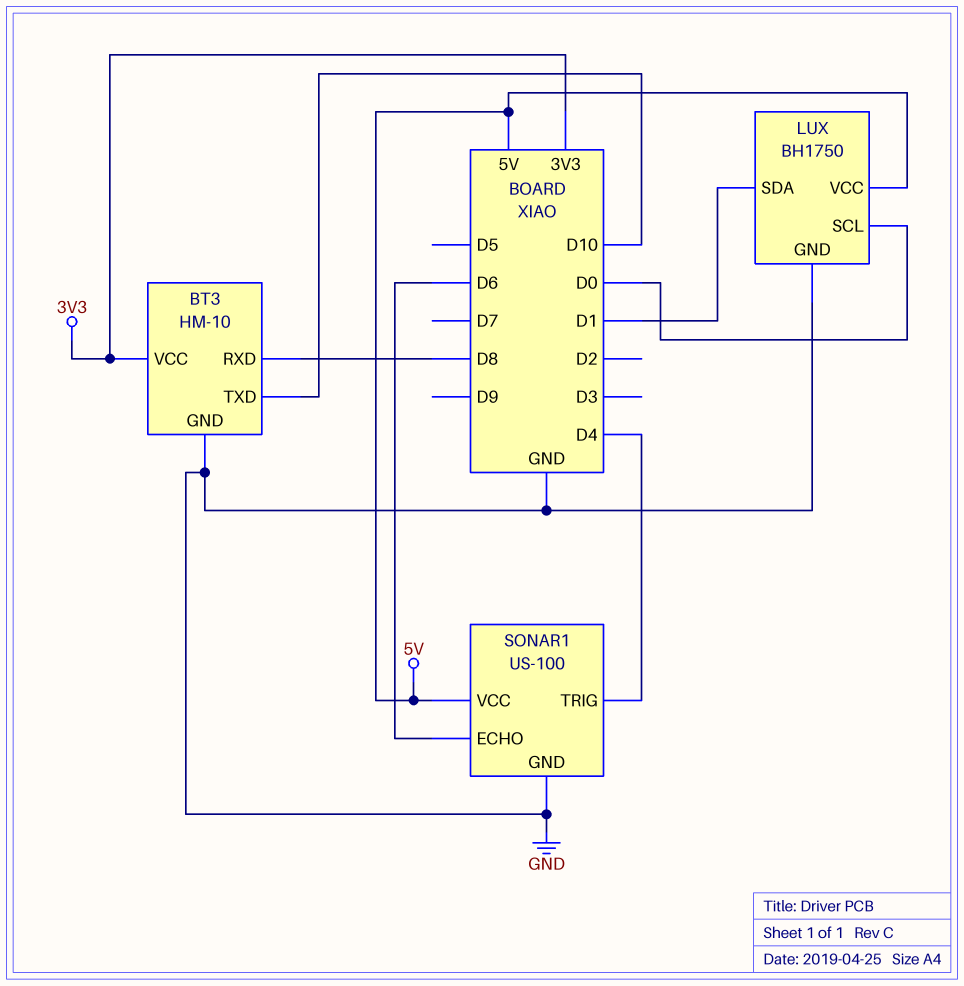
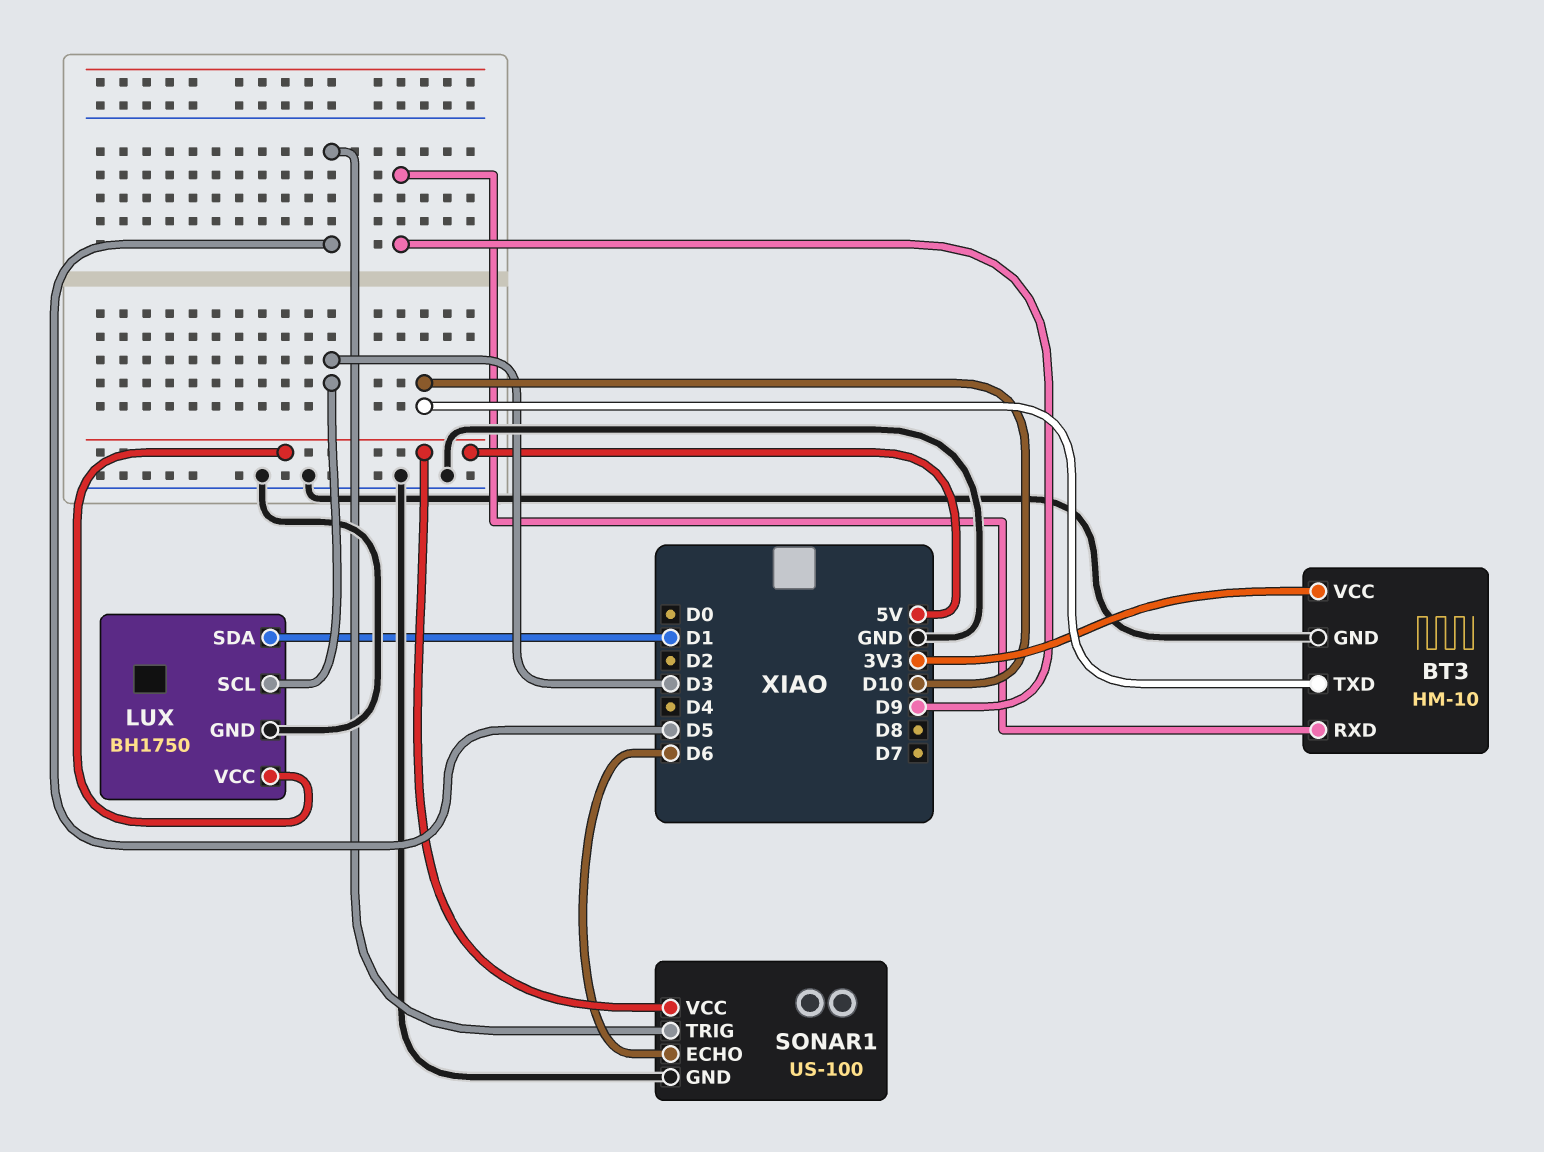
BT3 pin RXD: D8 -> D9
LUX pin SCL: D0 -> D3
SONAR1 pin TRIG: D4 -> D5

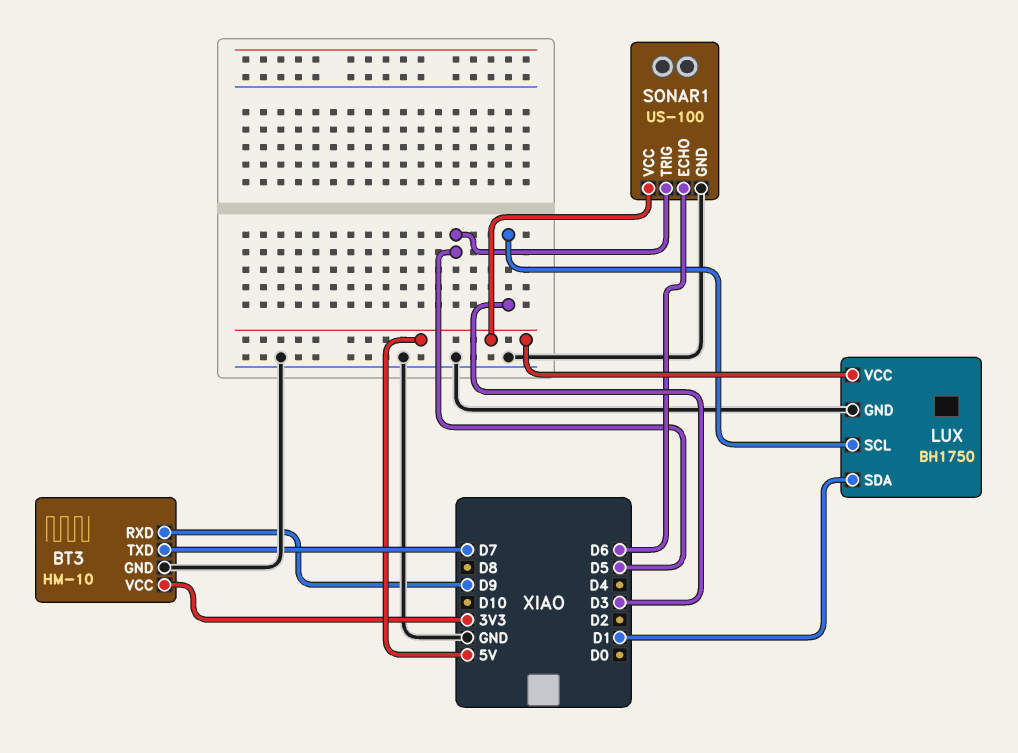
BT3 pin TXD: D10 -> D7

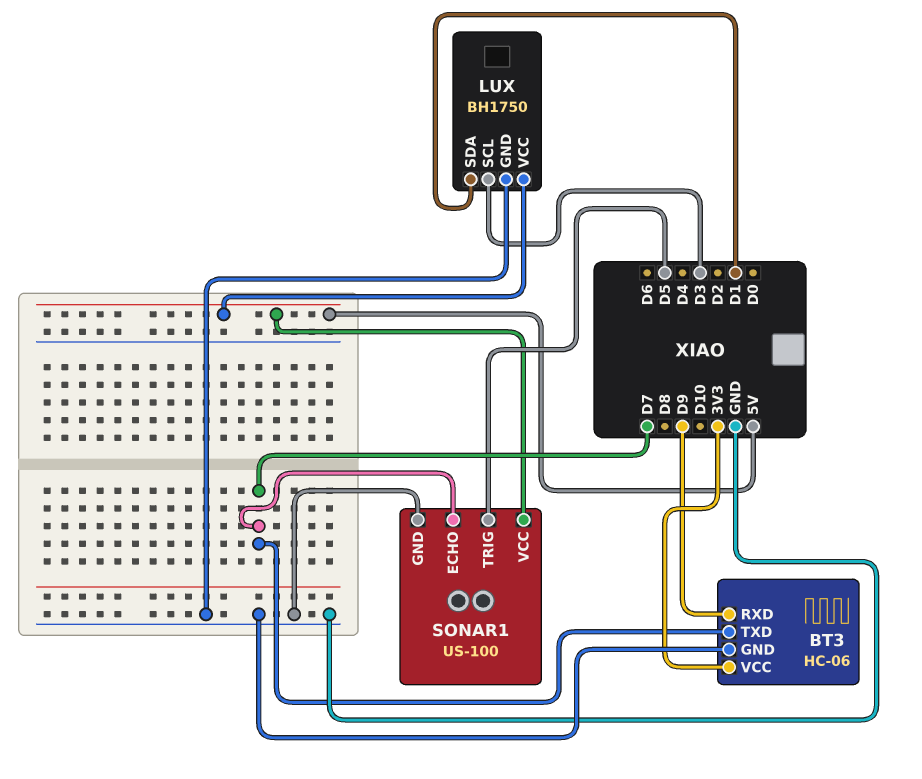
BT3: HM-10 -> HC-06
SONAR1 pin ECHO: D6 -> D7

